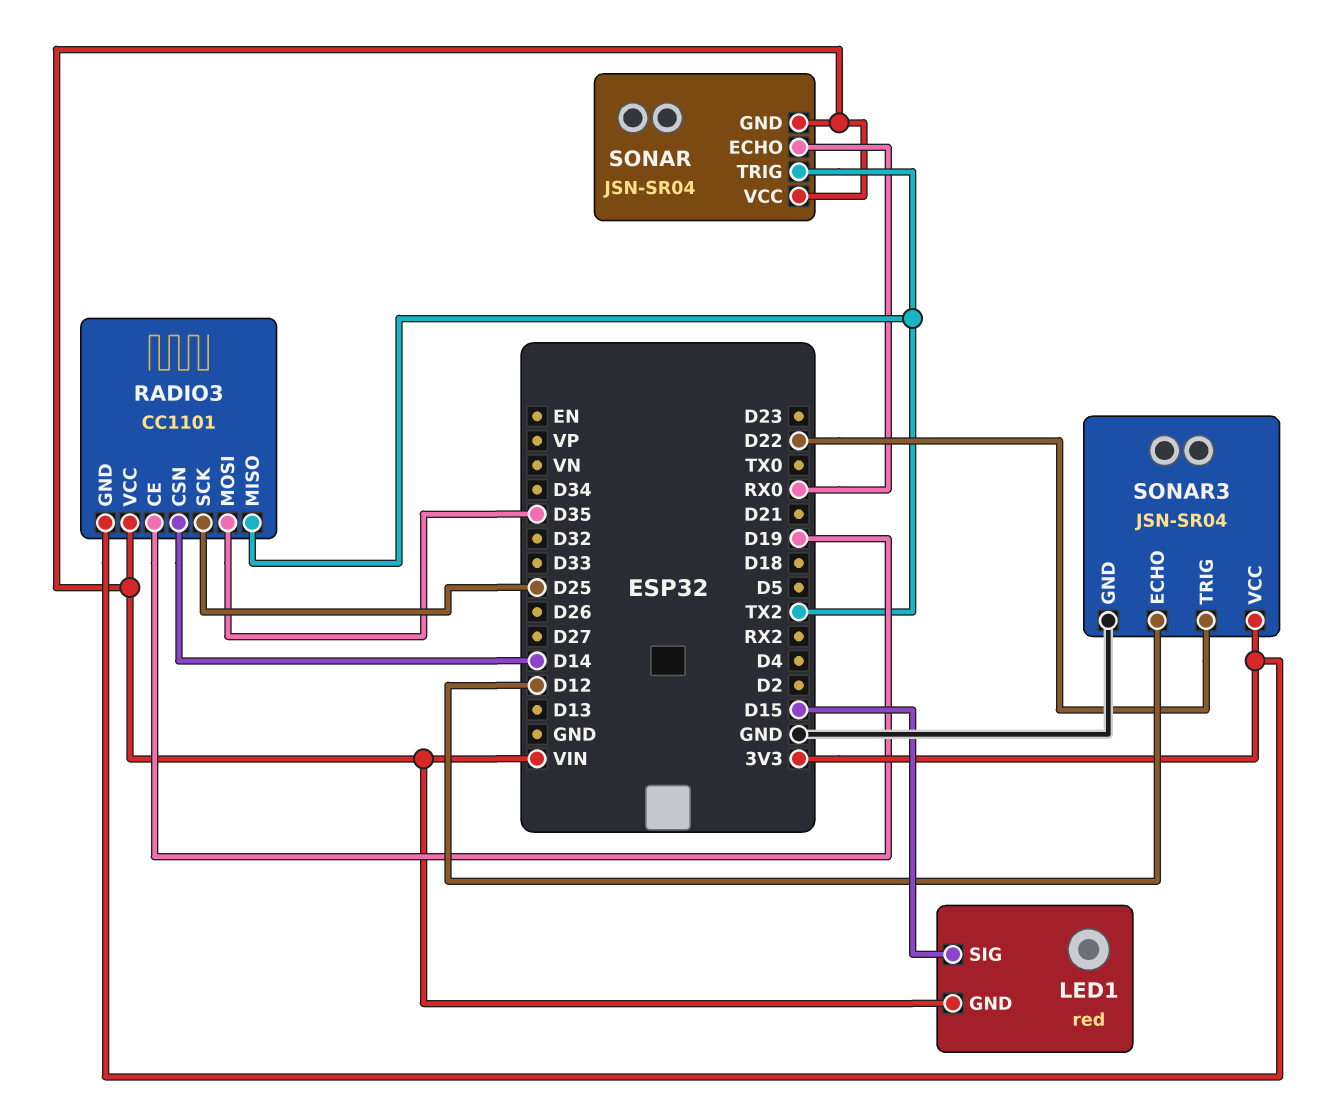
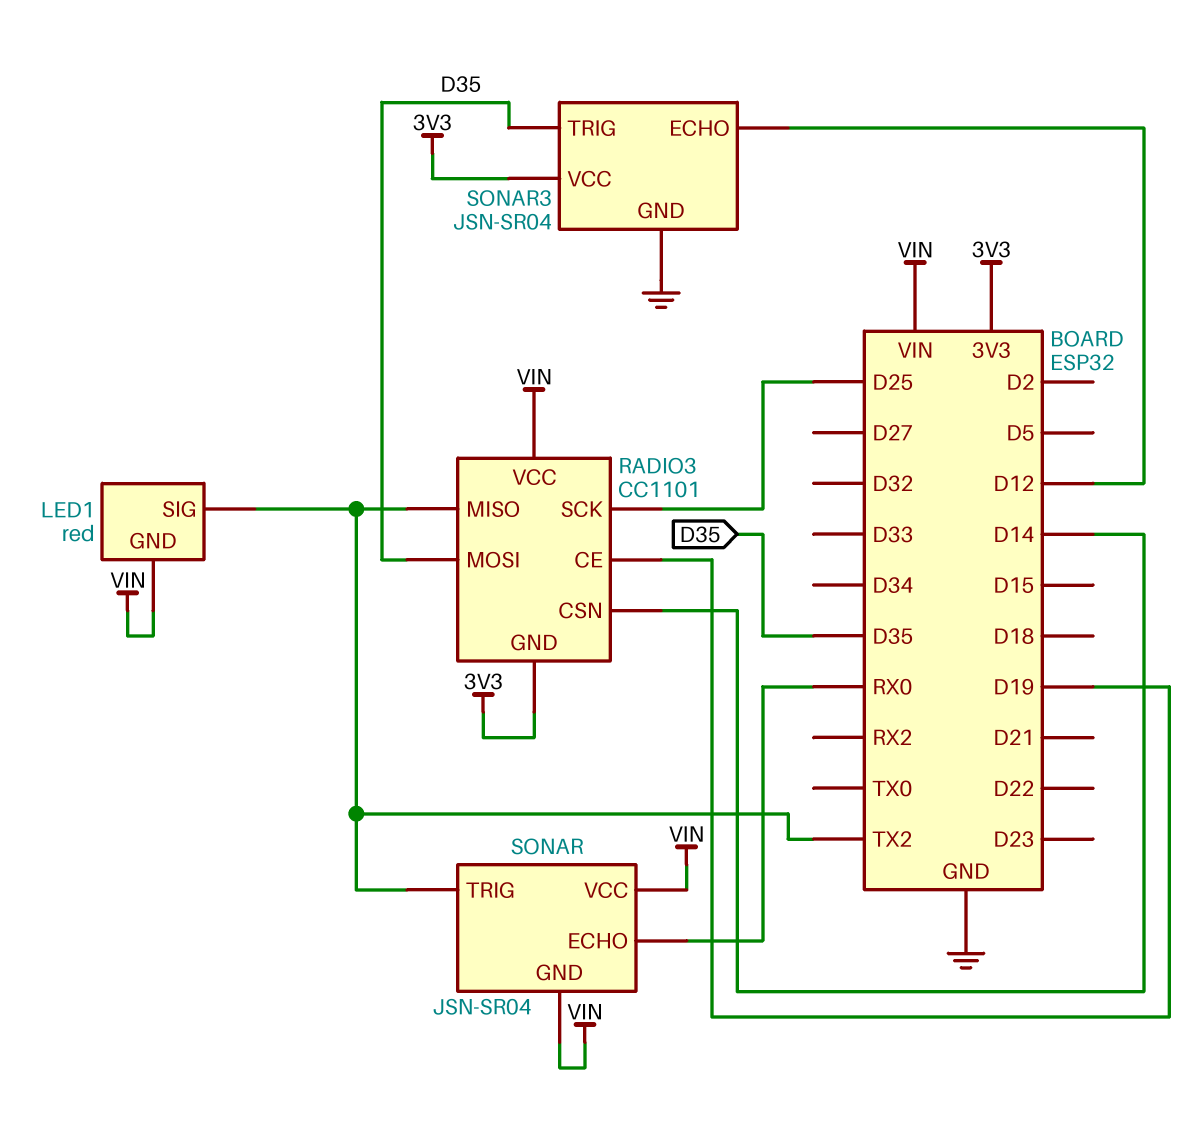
LED1 pin SIG: D15 -> TX2
SONAR3 pin TRIG: D22 -> D35

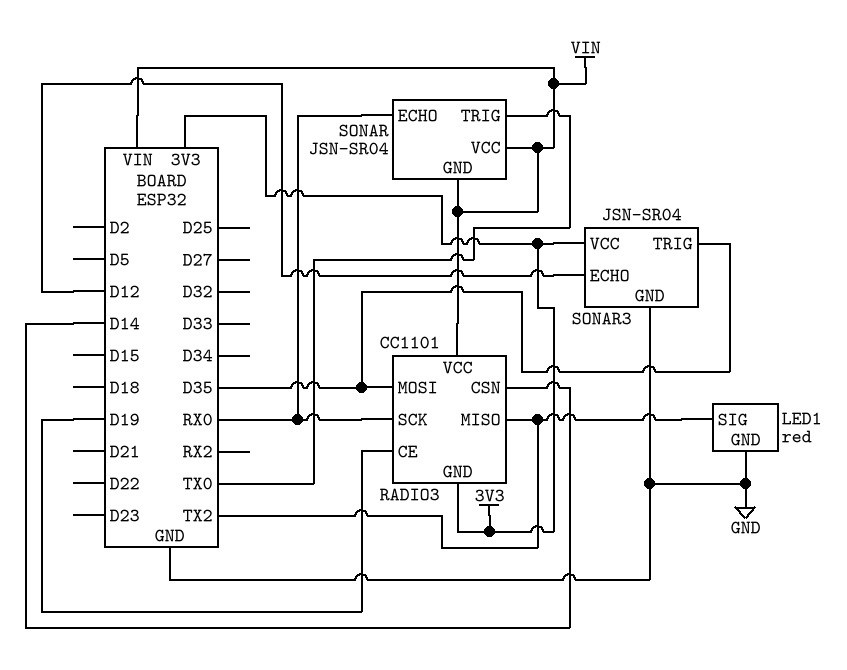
LED1 pin GND: VIN -> GND
RADIO3 pin SCK: D25 -> RX0
SONAR pin TRIG: TX2 -> TX0

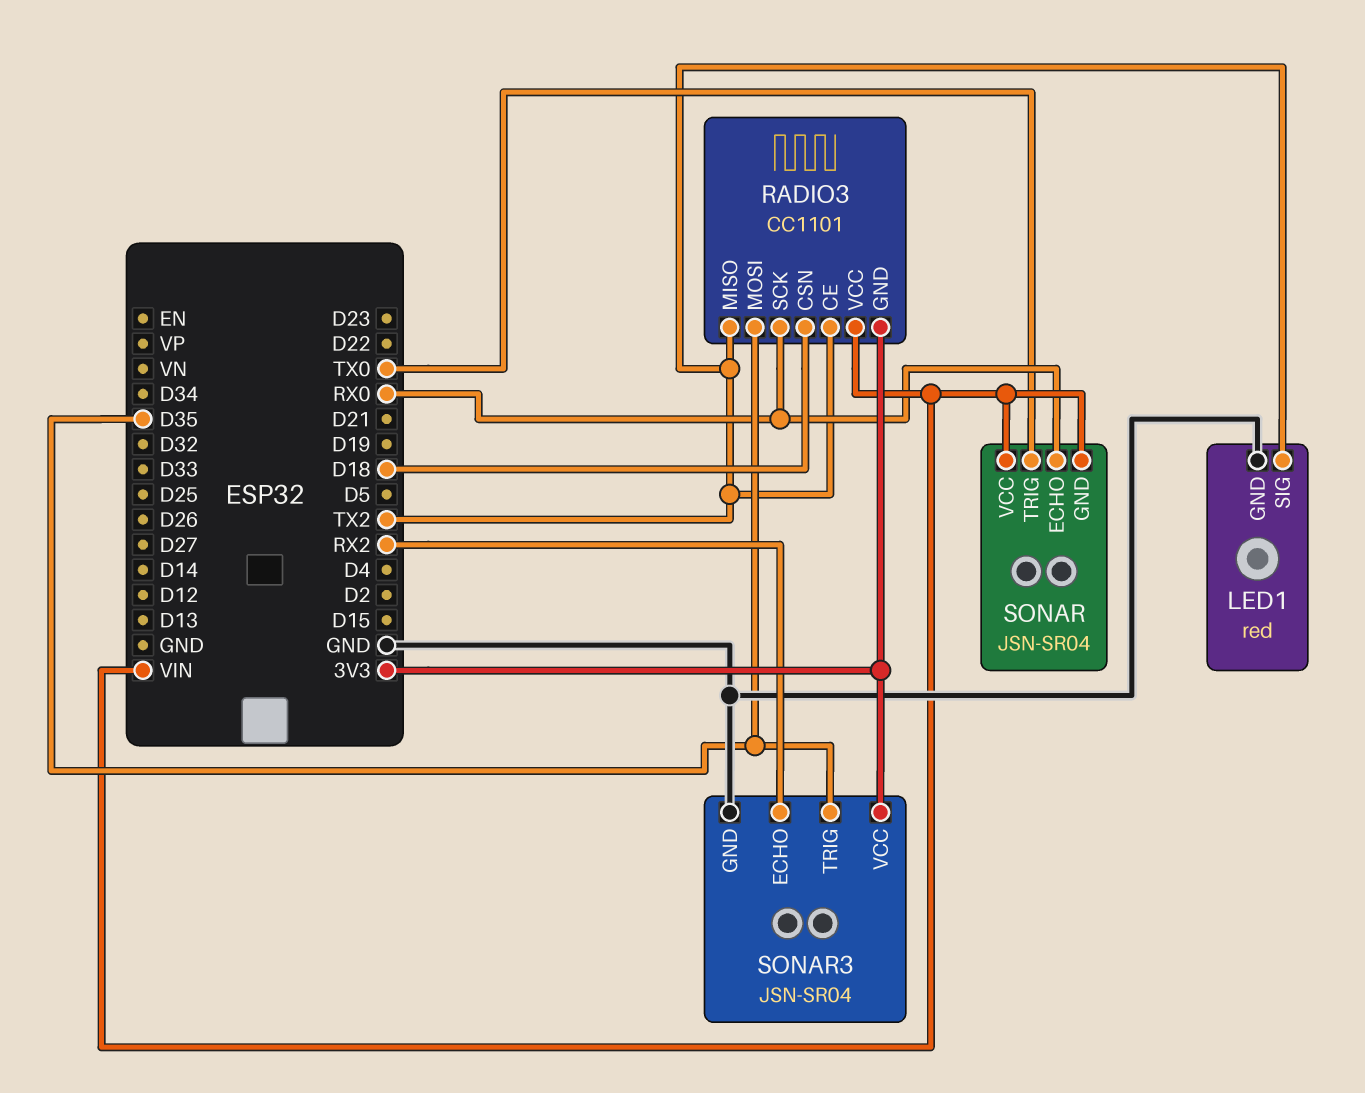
RADIO3 pin CE: D19 -> TX2
RADIO3 pin CSN: D14 -> D18
SONAR3 pin ECHO: D12 -> RX2

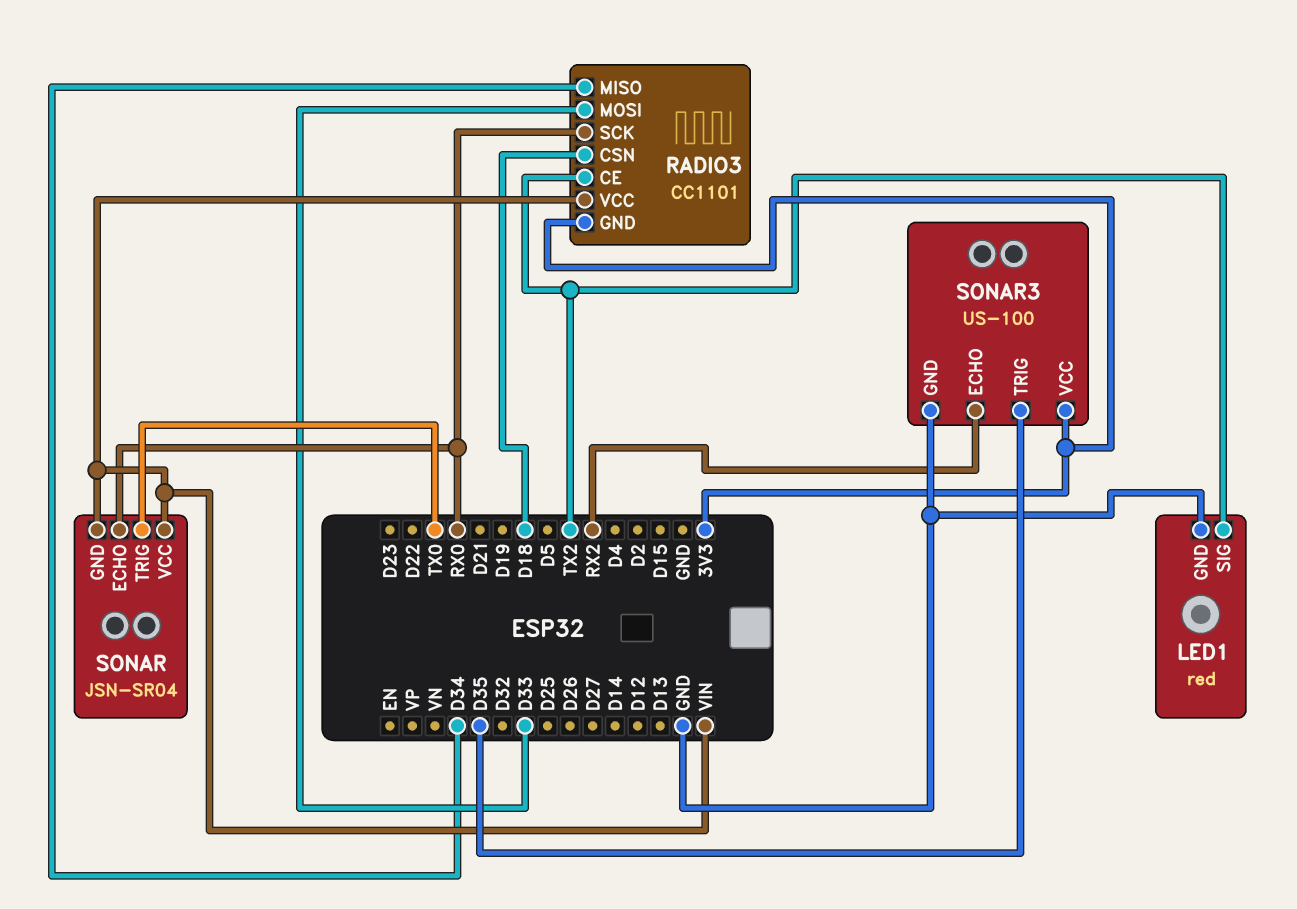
RADIO3 pin MISO: TX2 -> D34
RADIO3 pin MOSI: D35 -> D33
SONAR3: JSN-SR04 -> US-100

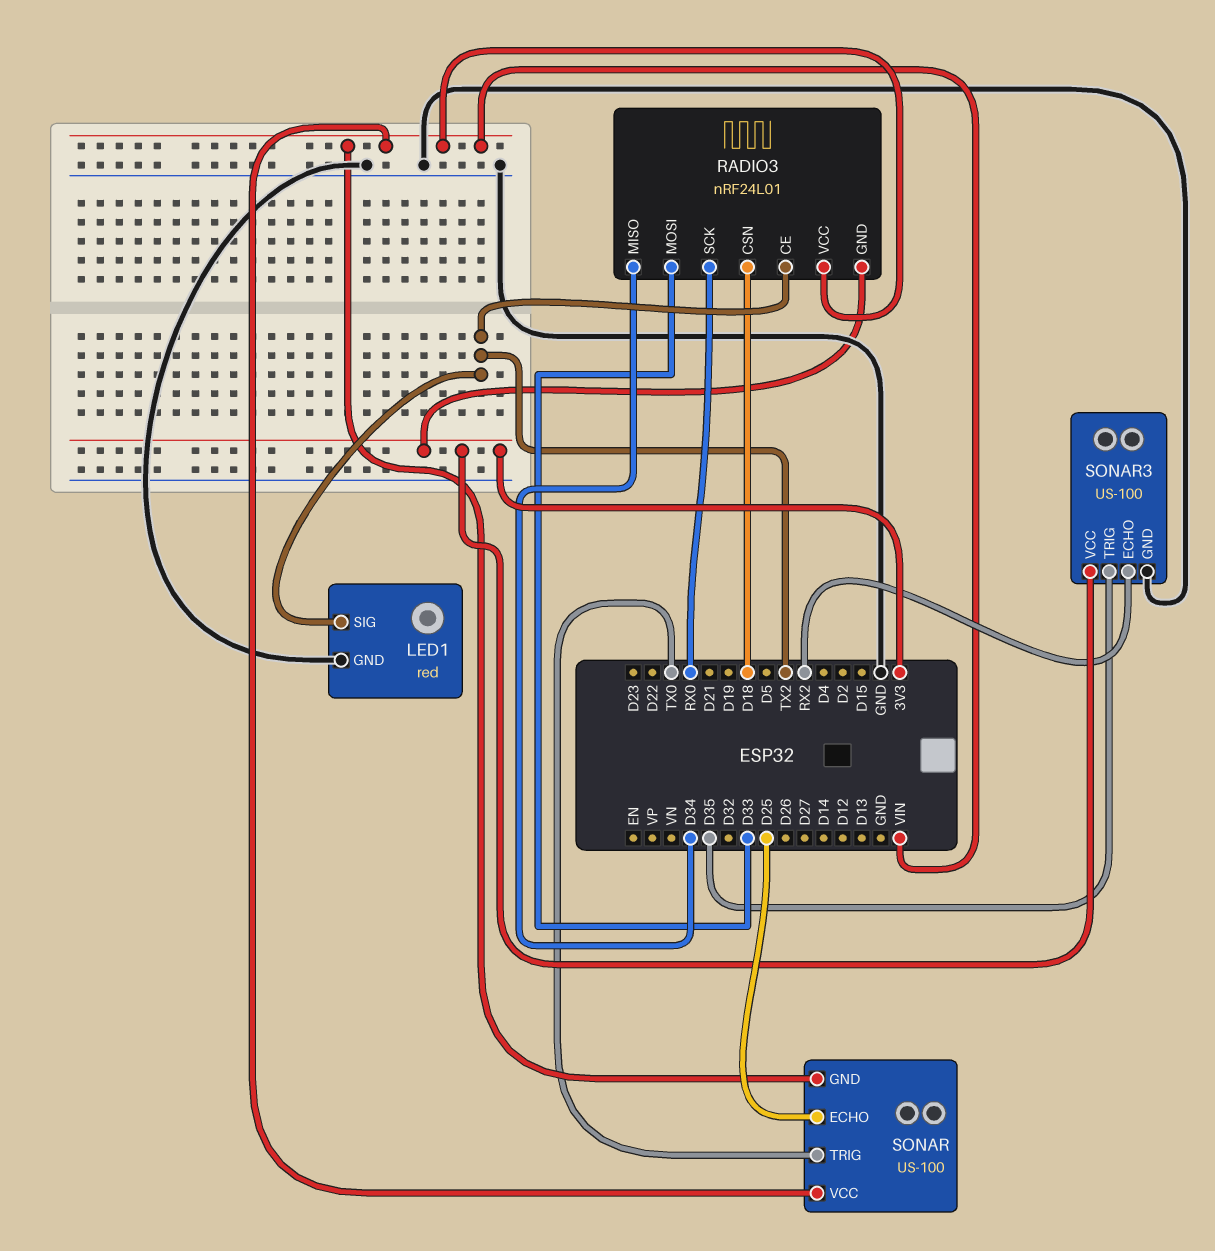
RADIO3: CC1101 -> nRF24L01
SONAR: JSN-SR04 -> US-100
SONAR pin ECHO: RX0 -> D25

